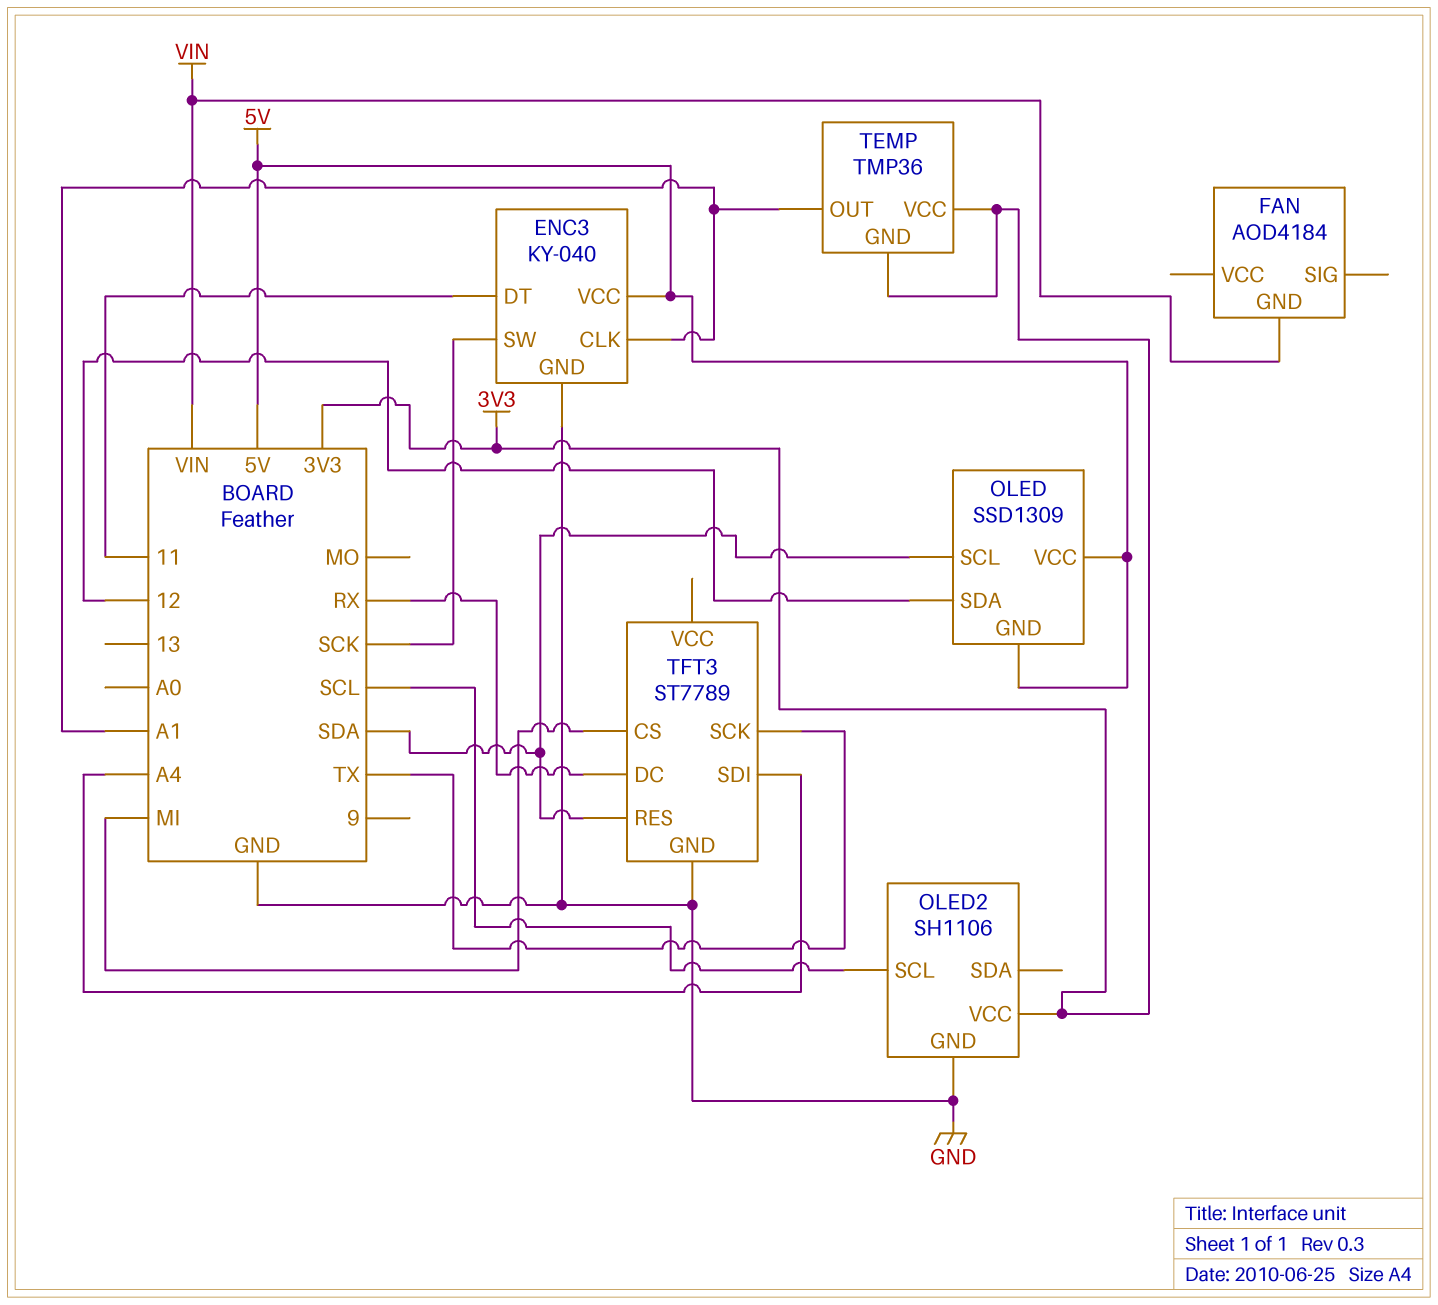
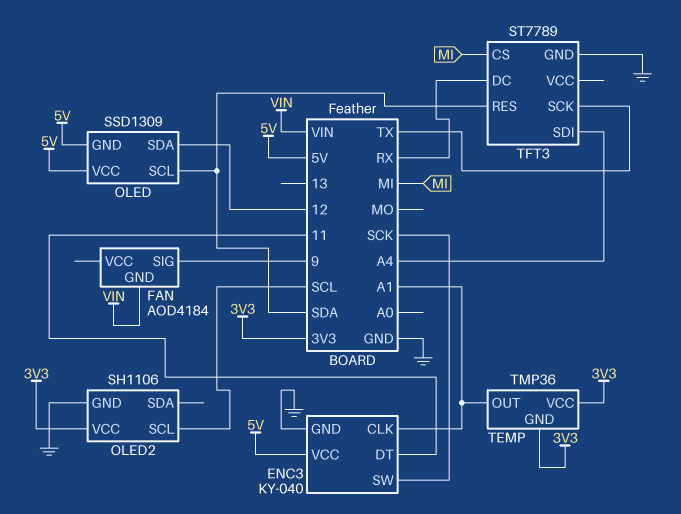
FAN pin SIG: none -> 9

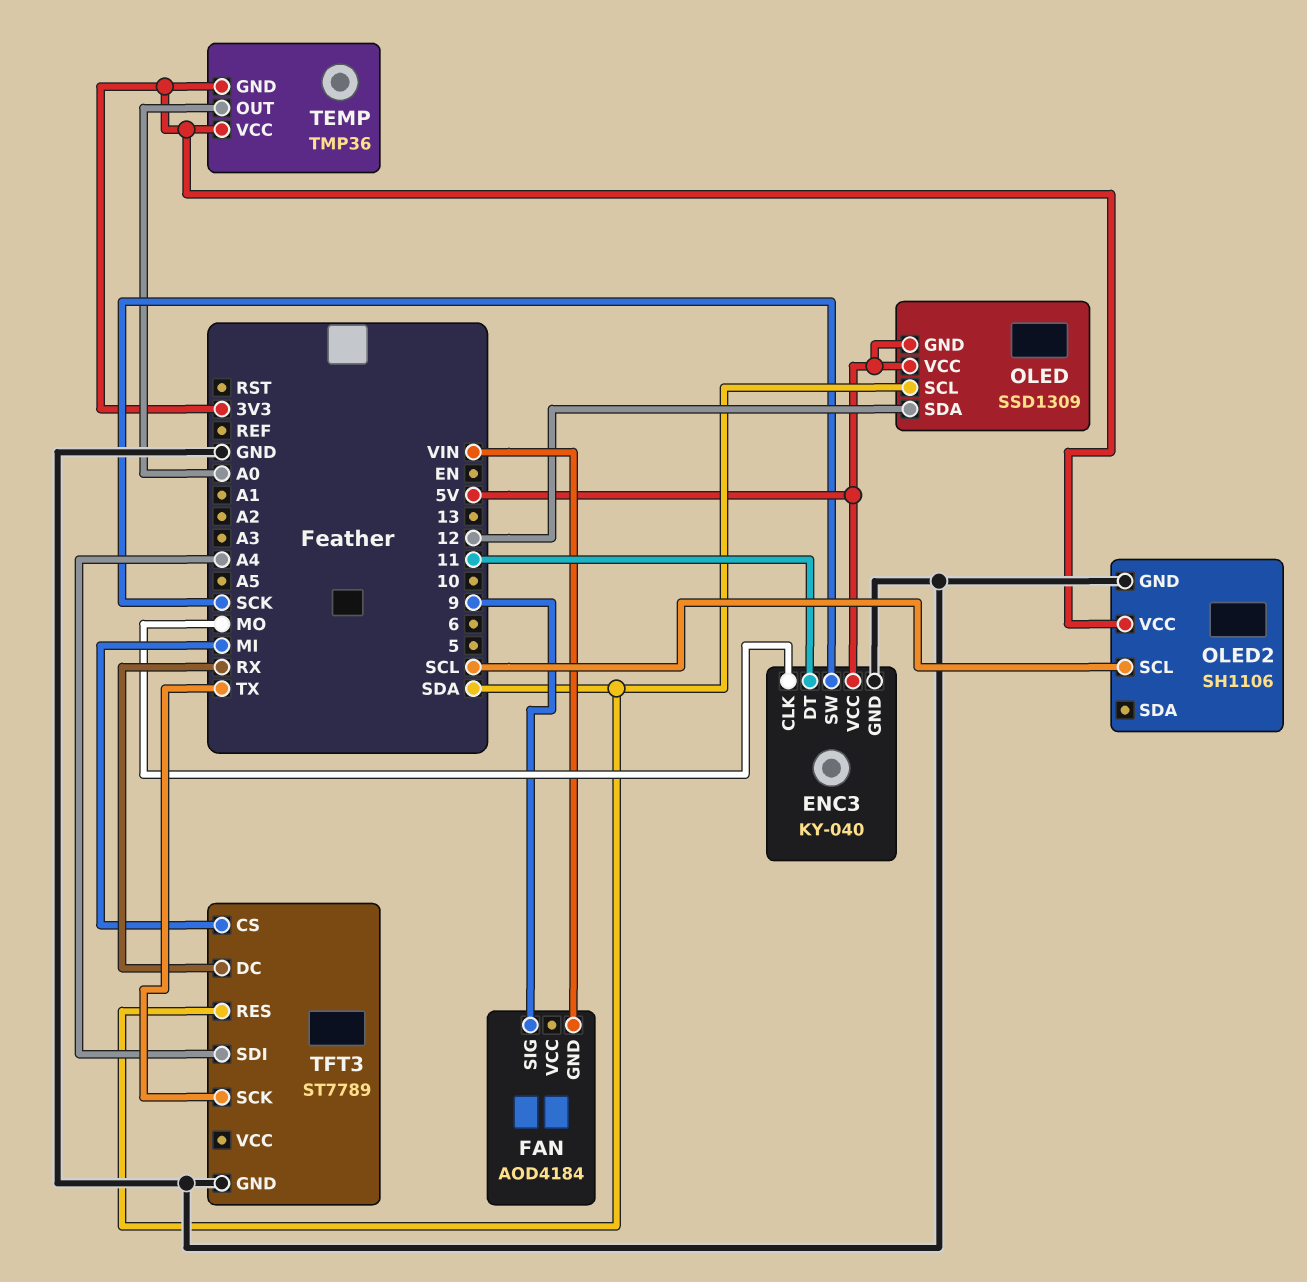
ENC3 pin CLK: A1 -> MO
TEMP pin OUT: A1 -> A0

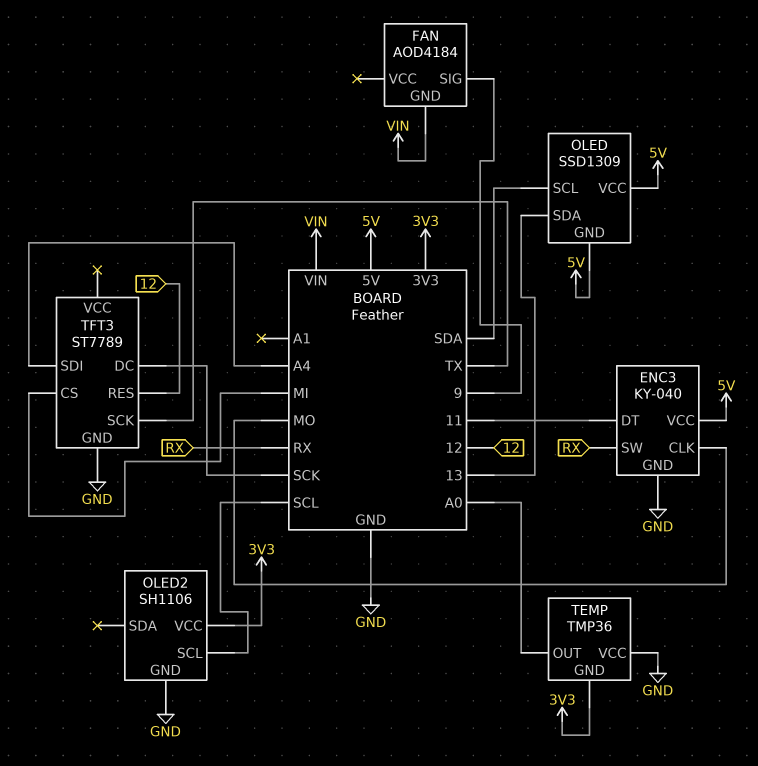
ENC3 pin SW: SCK -> RX
OLED pin SDA: 12 -> 13
TEMP pin VCC: 3V3 -> GND
TFT3 pin DC: RX -> SCK
TFT3 pin RES: SDA -> 12

